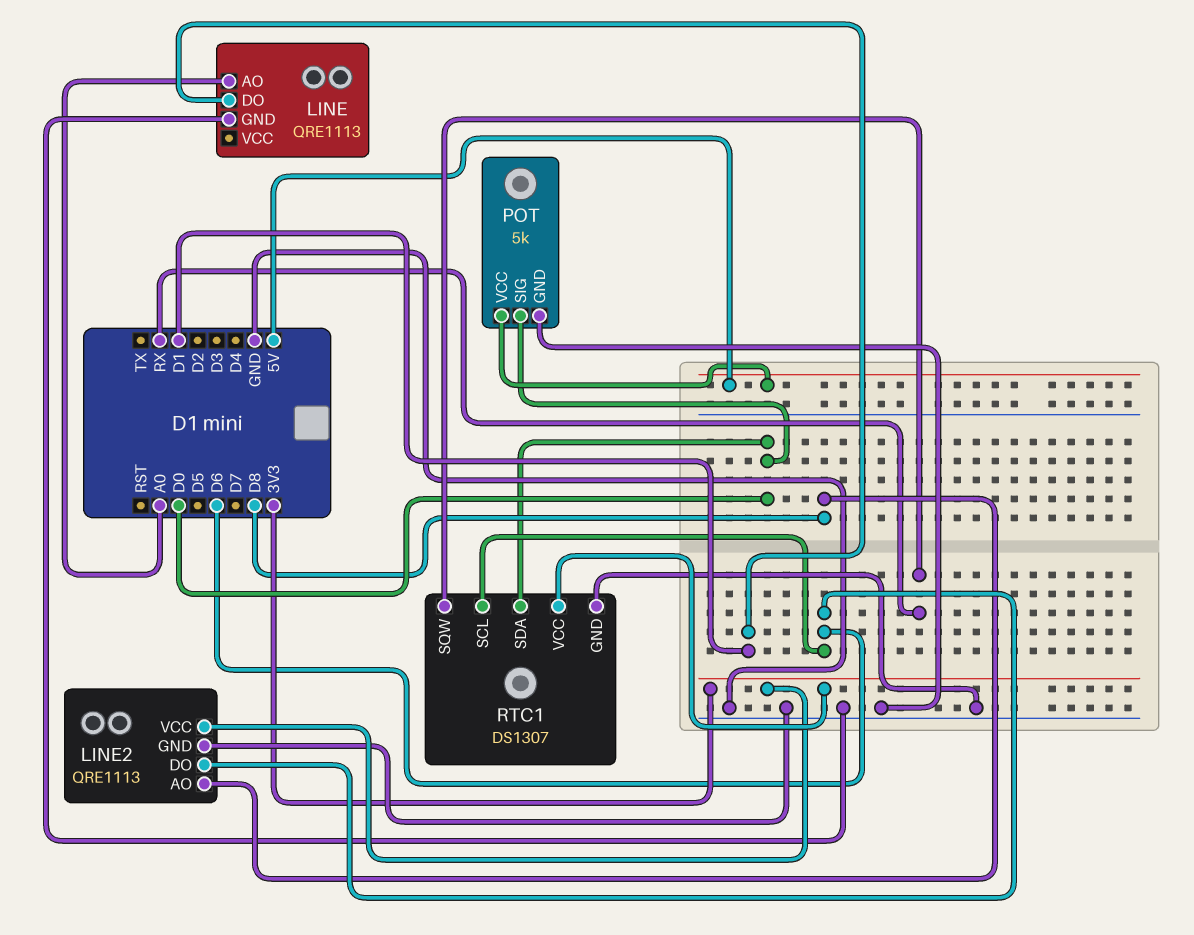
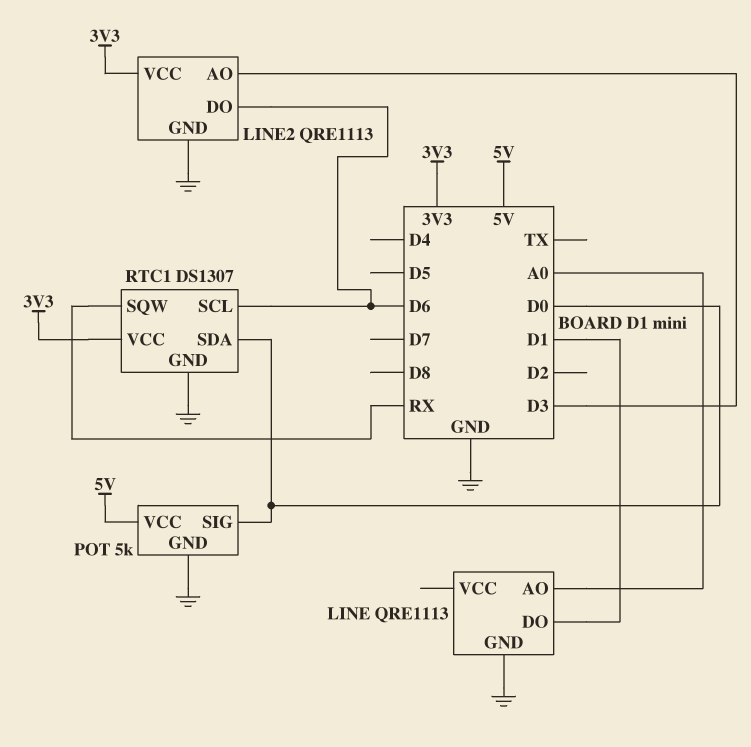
LINE2 pin AO: D8 -> D3

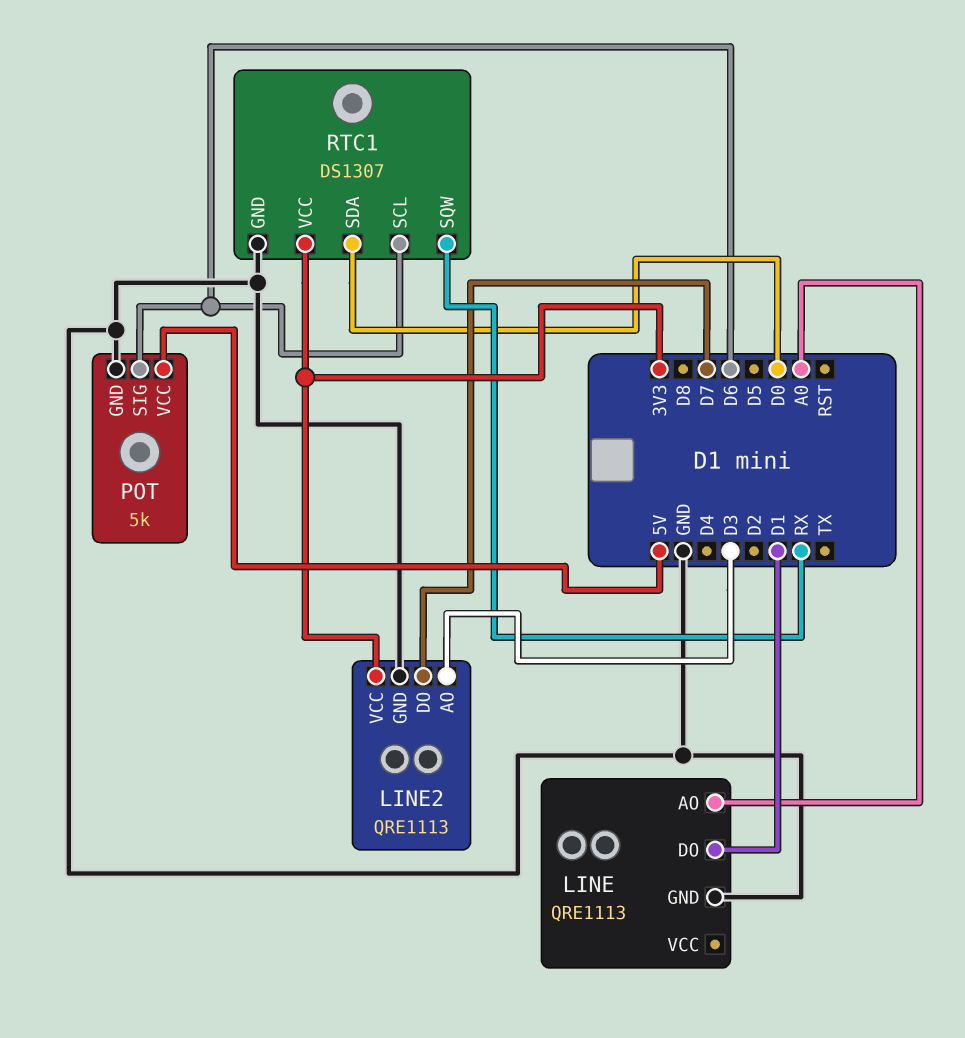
LINE2 pin DO: D6 -> D7
POT pin SIG: D0 -> D6

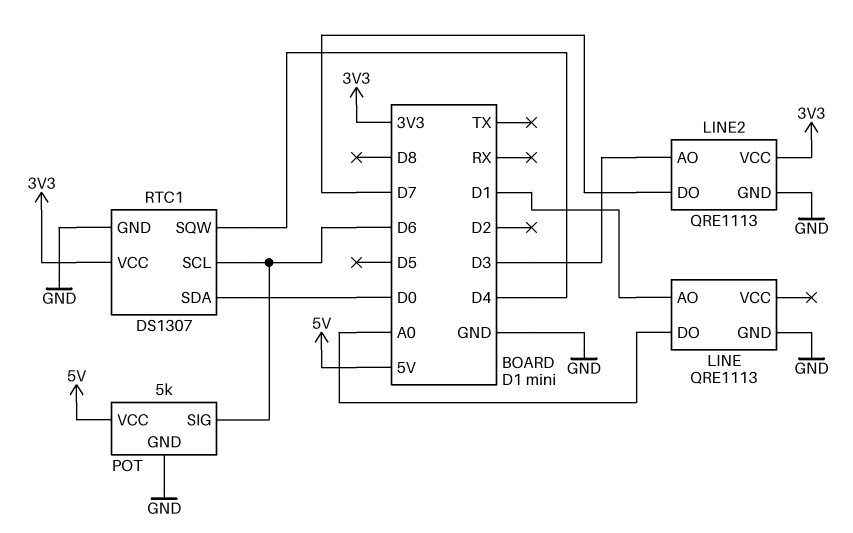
LINE pin AO: A0 -> D1
LINE pin DO: D1 -> A0
RTC1 pin SQW: RX -> D4

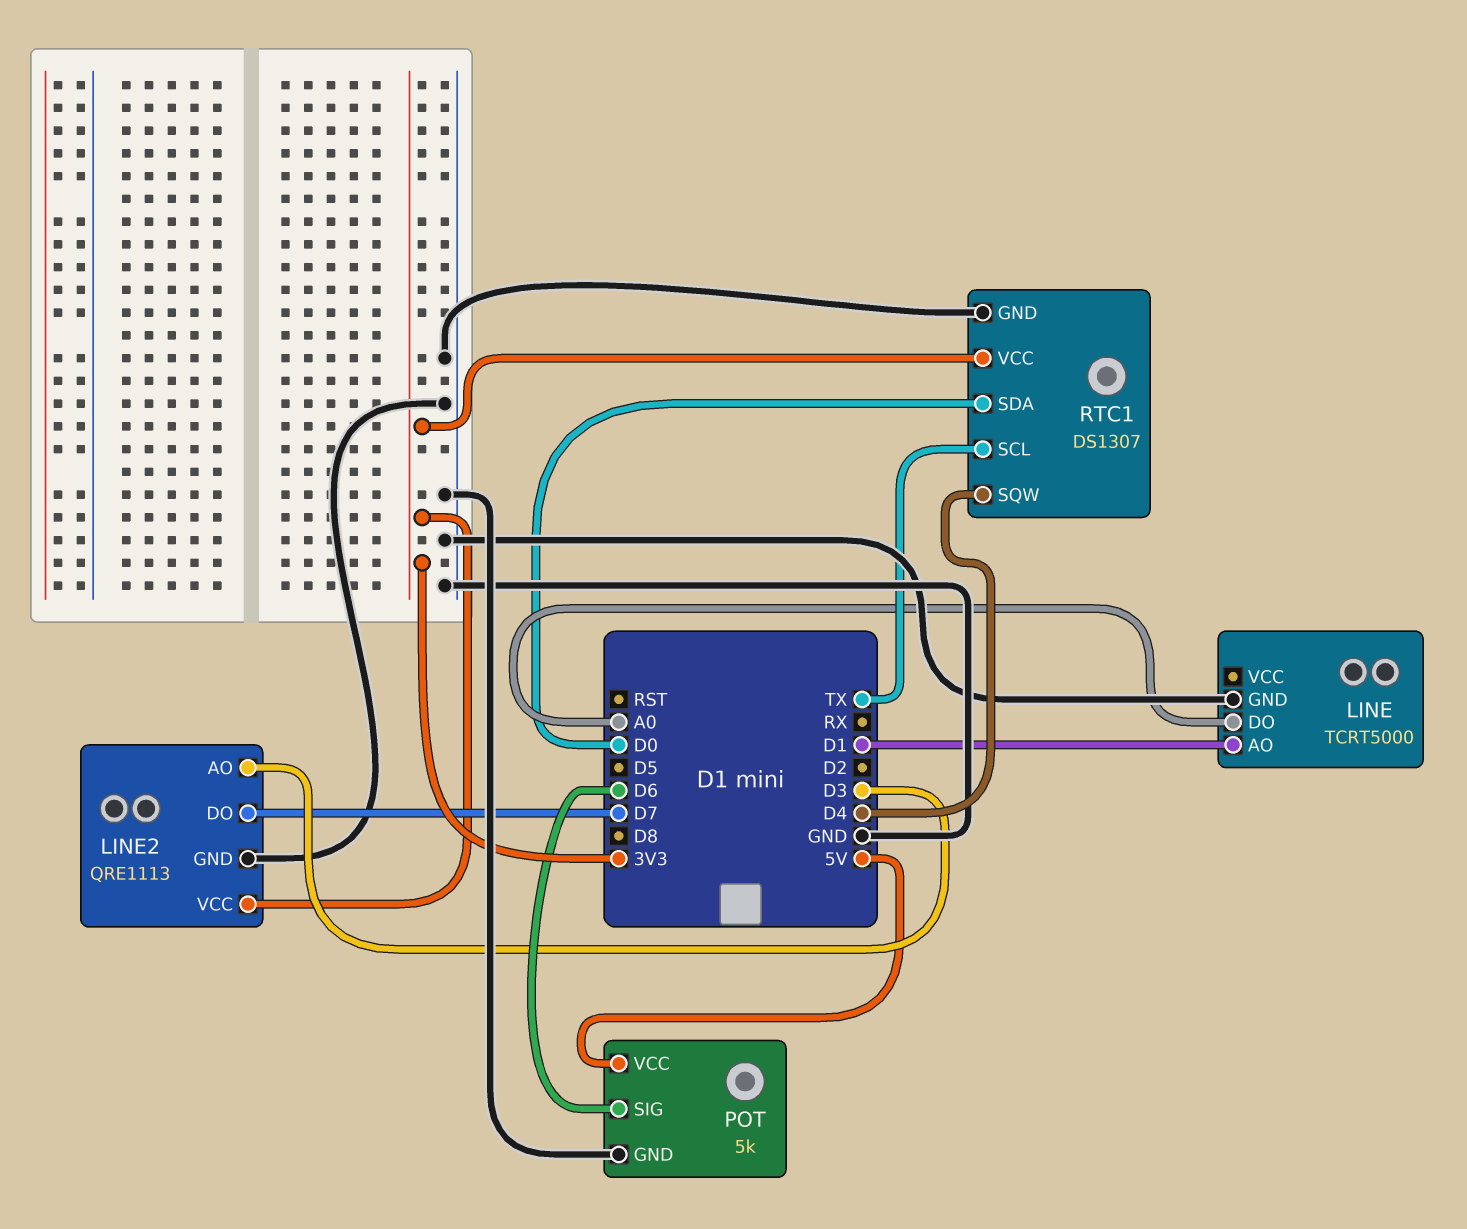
LINE: QRE1113 -> TCRT5000
RTC1 pin SCL: D6 -> TX

